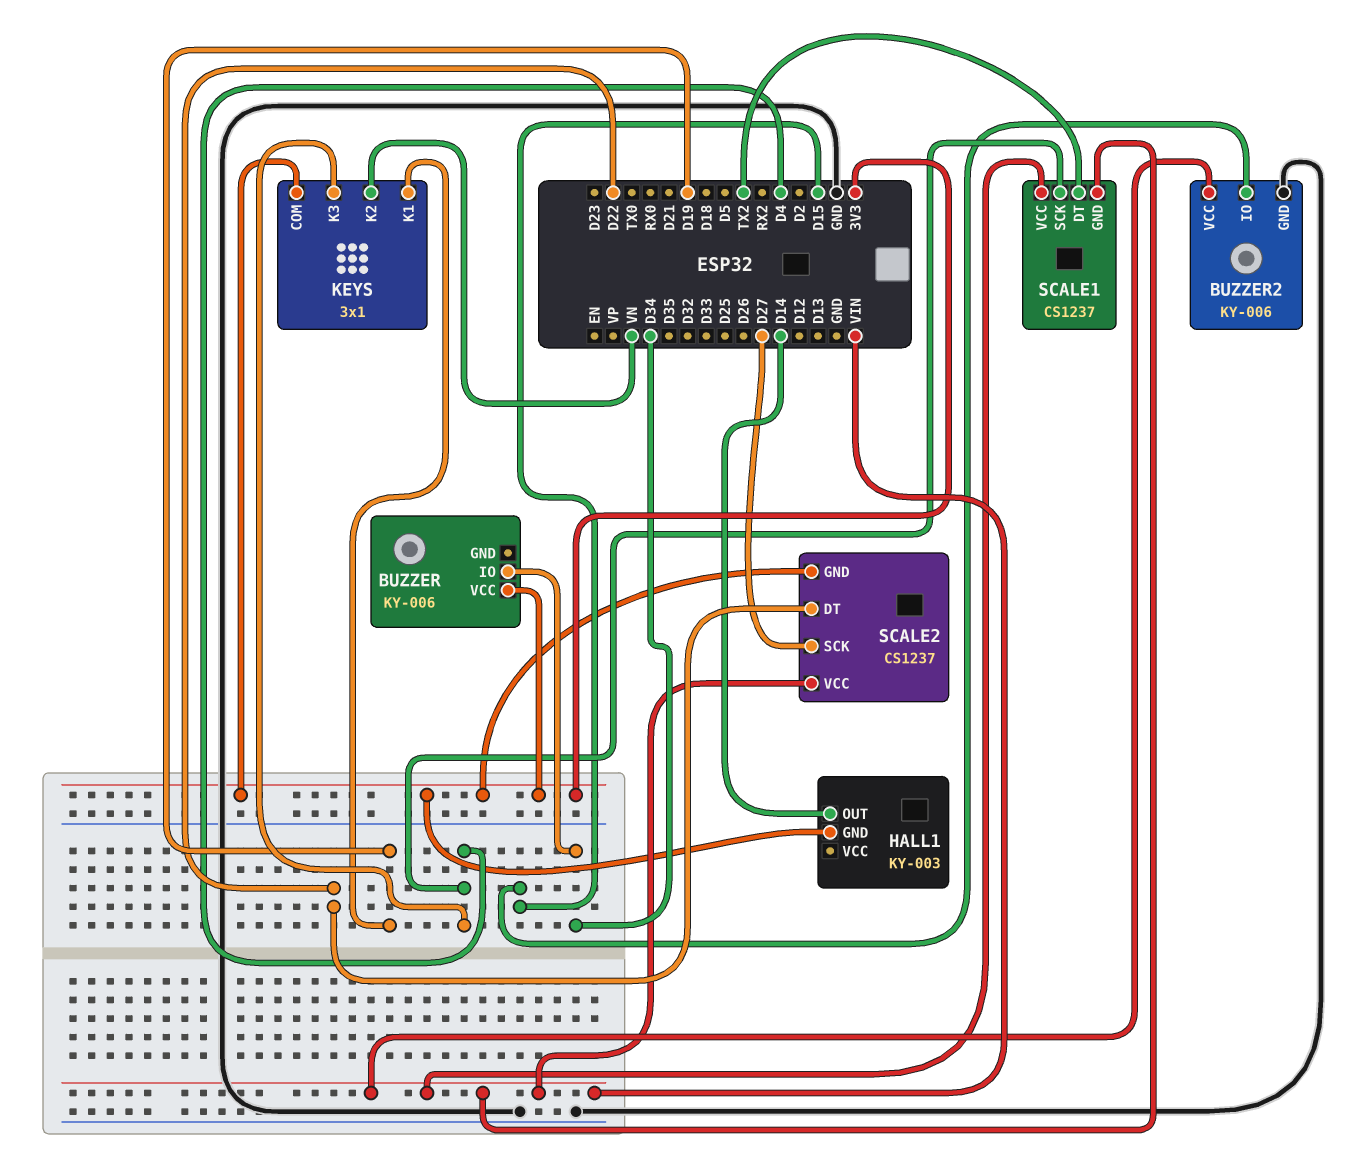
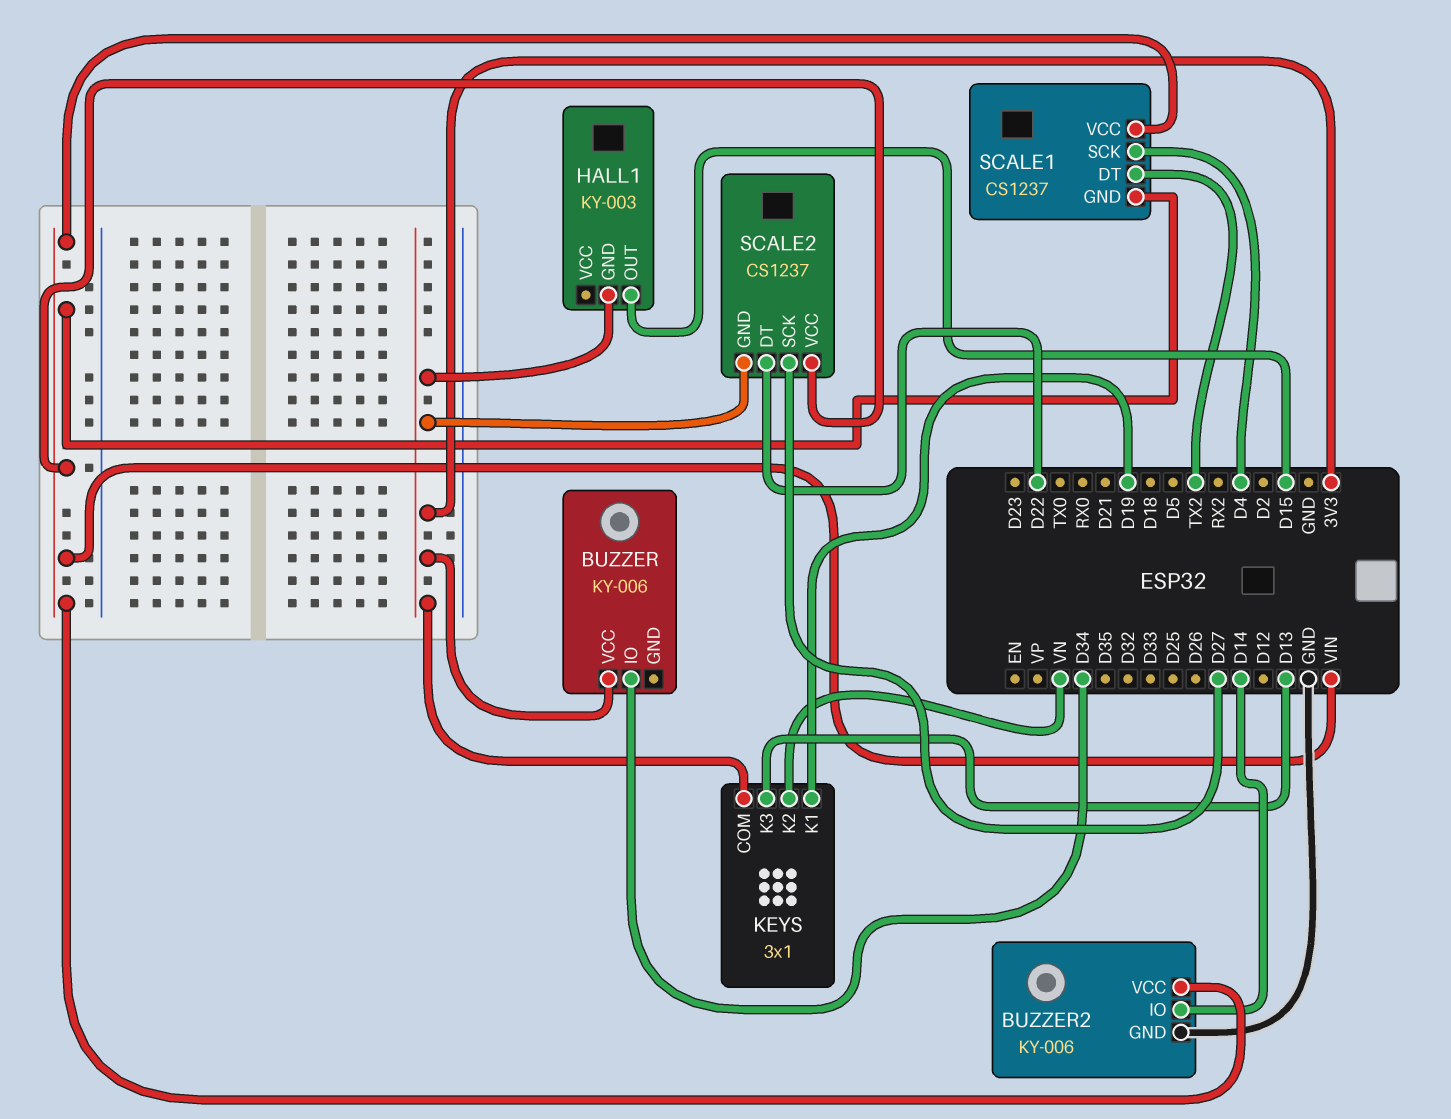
BUZZER2 pin IO: D15 -> D14
HALL1 pin OUT: D14 -> D15
KEYS pin K3: D4 -> D13

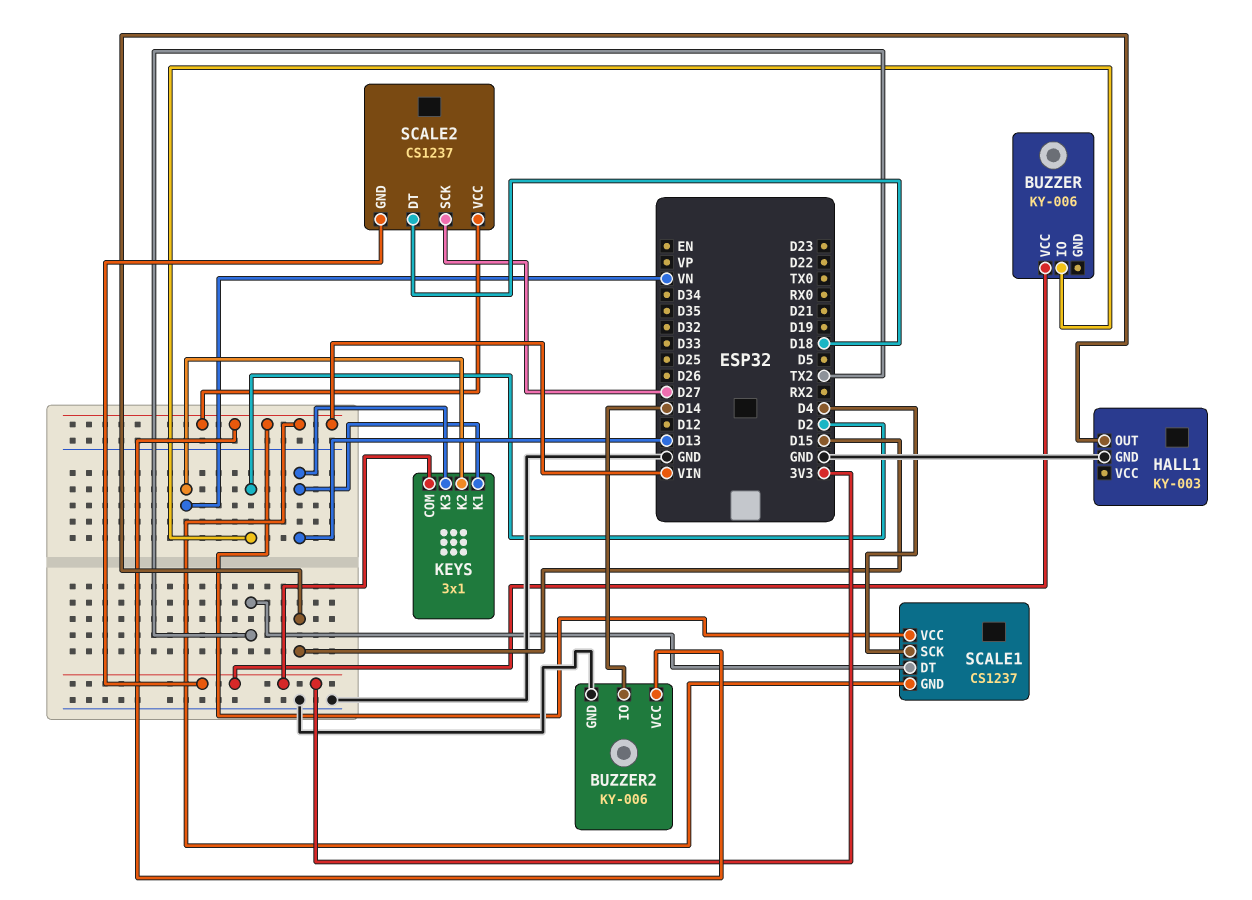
BUZZER pin IO: D34 -> D2
HALL1 pin GND: 3V3 -> GND
KEYS pin K1: D19 -> D13
SCALE2 pin DT: D22 -> D18

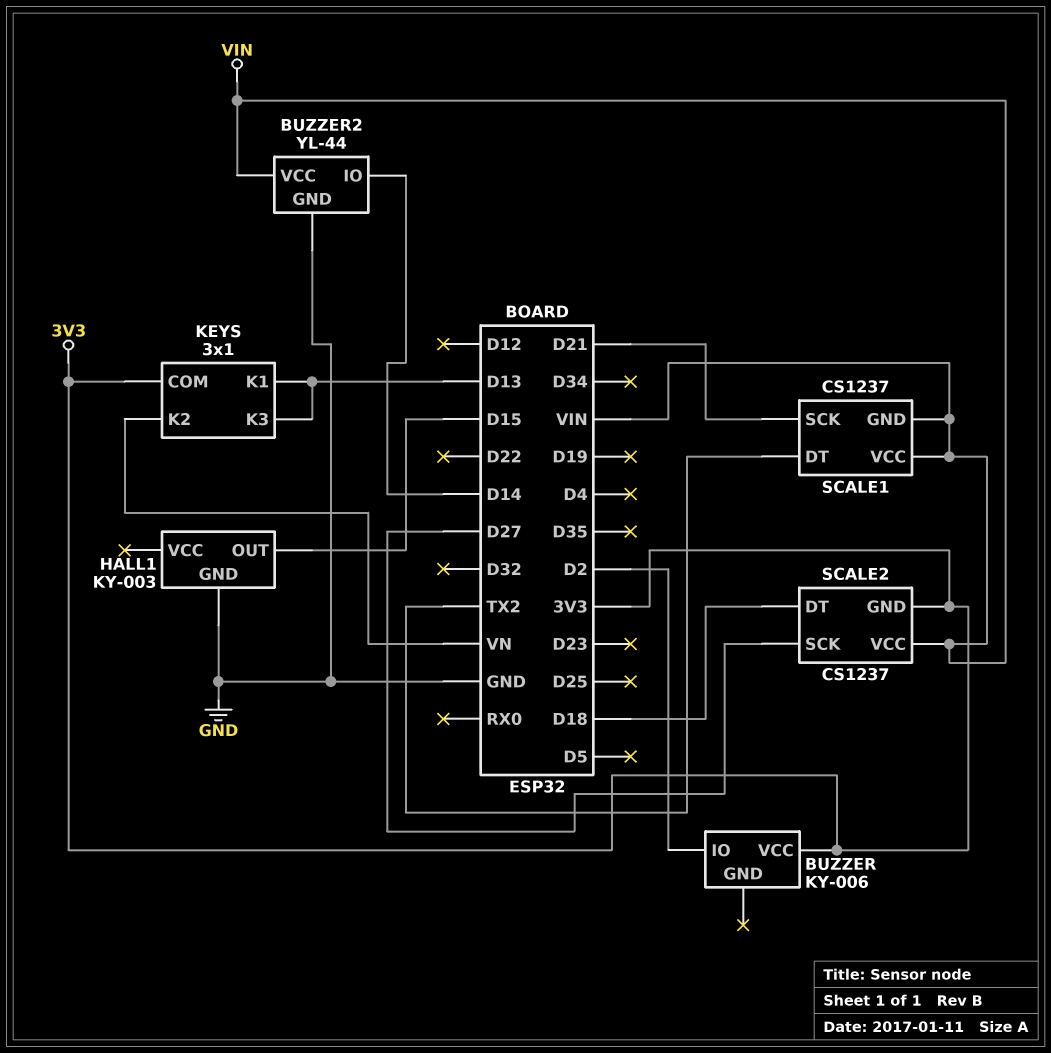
BUZZER2: KY-006 -> YL-44
SCALE1 pin SCK: D4 -> D21

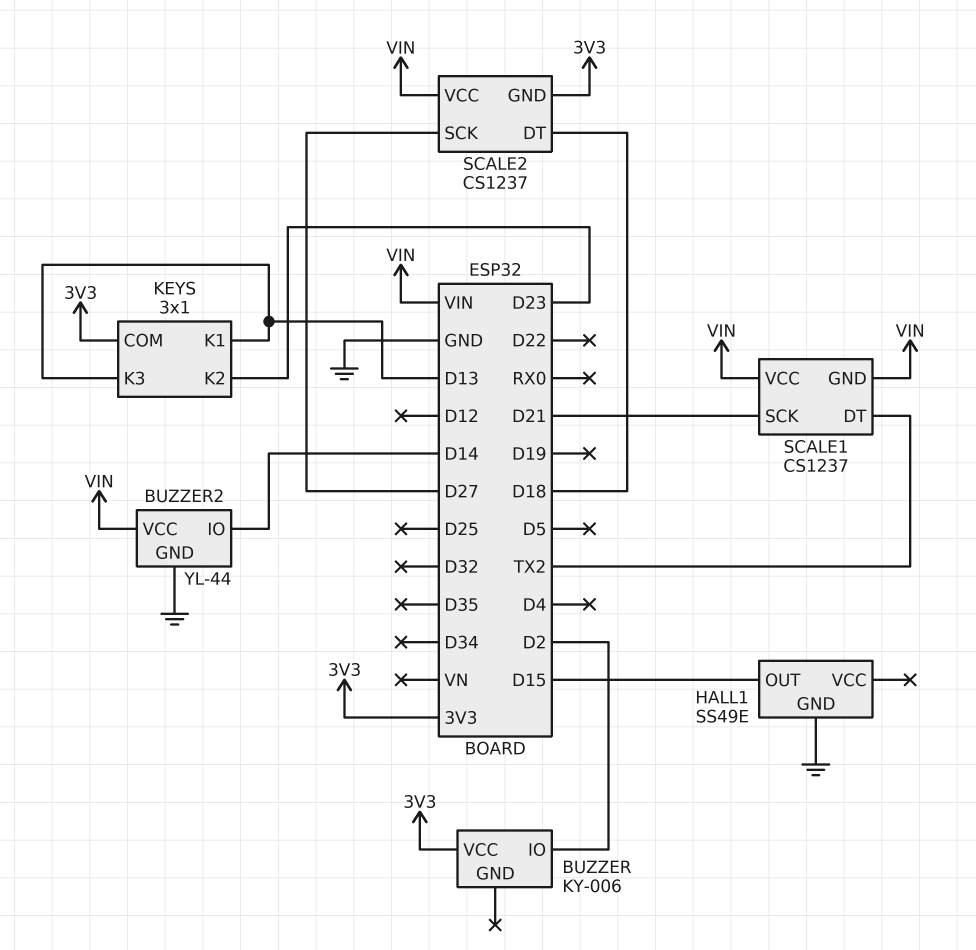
HALL1: KY-003 -> SS49E
KEYS pin K2: VN -> D23

